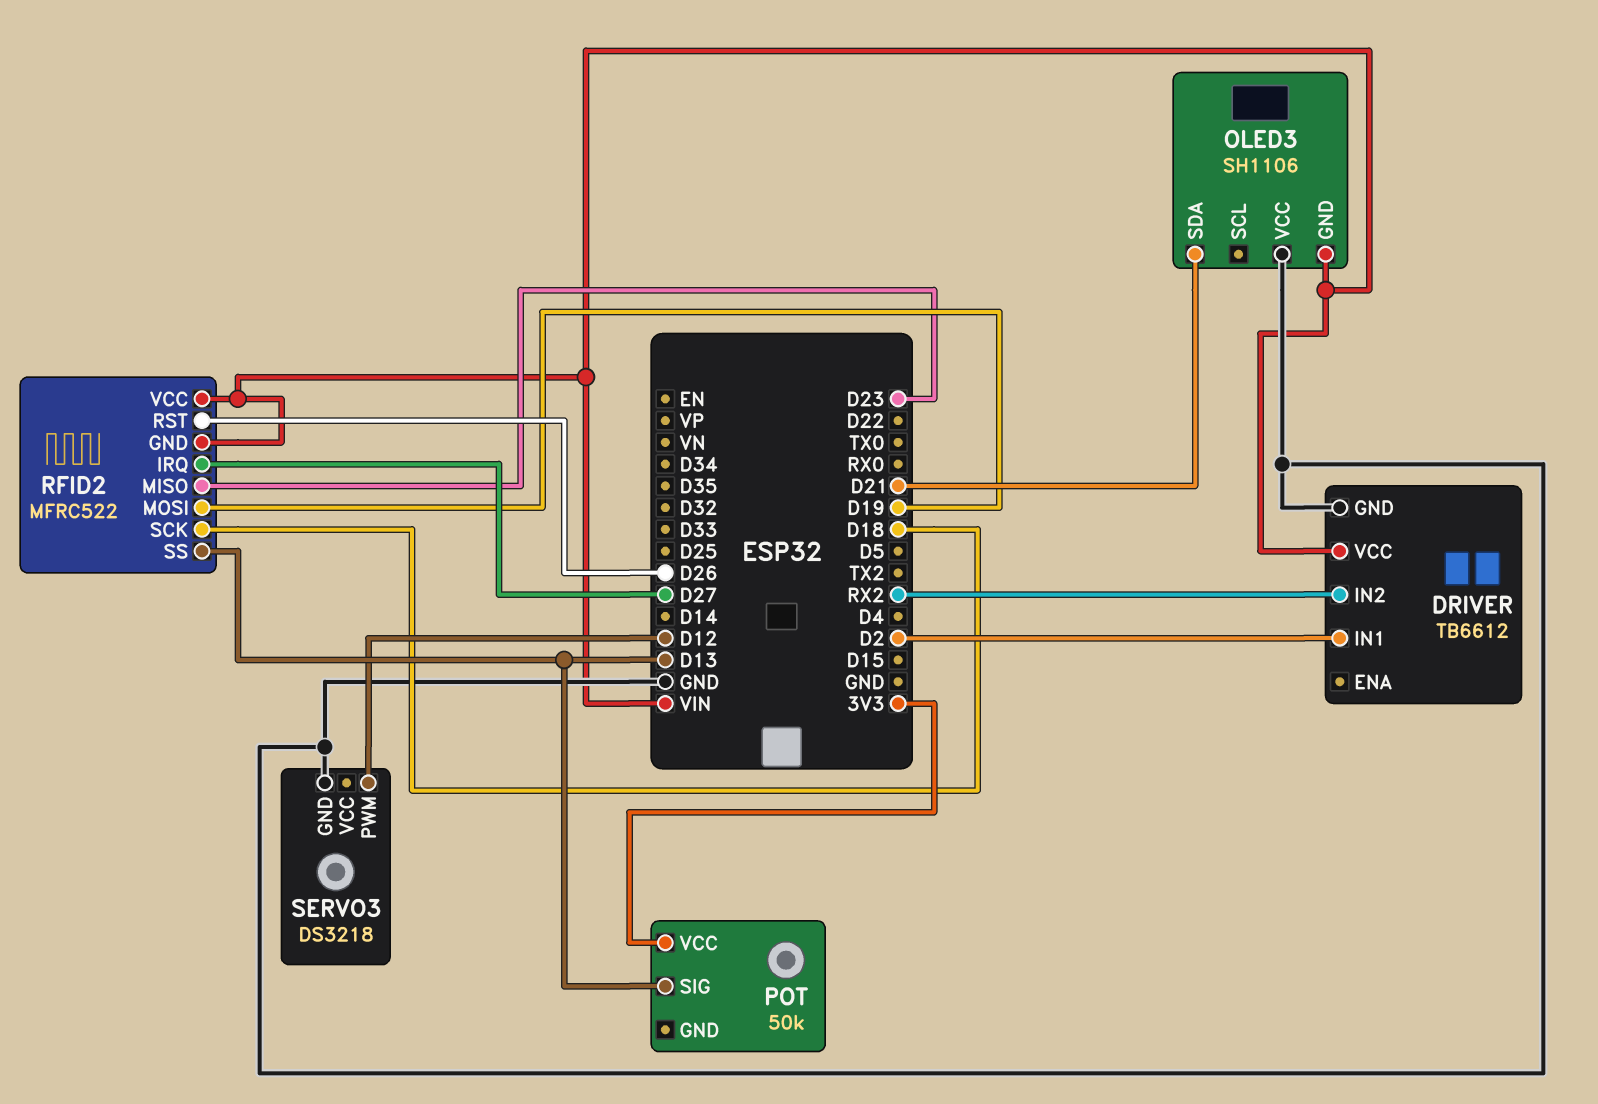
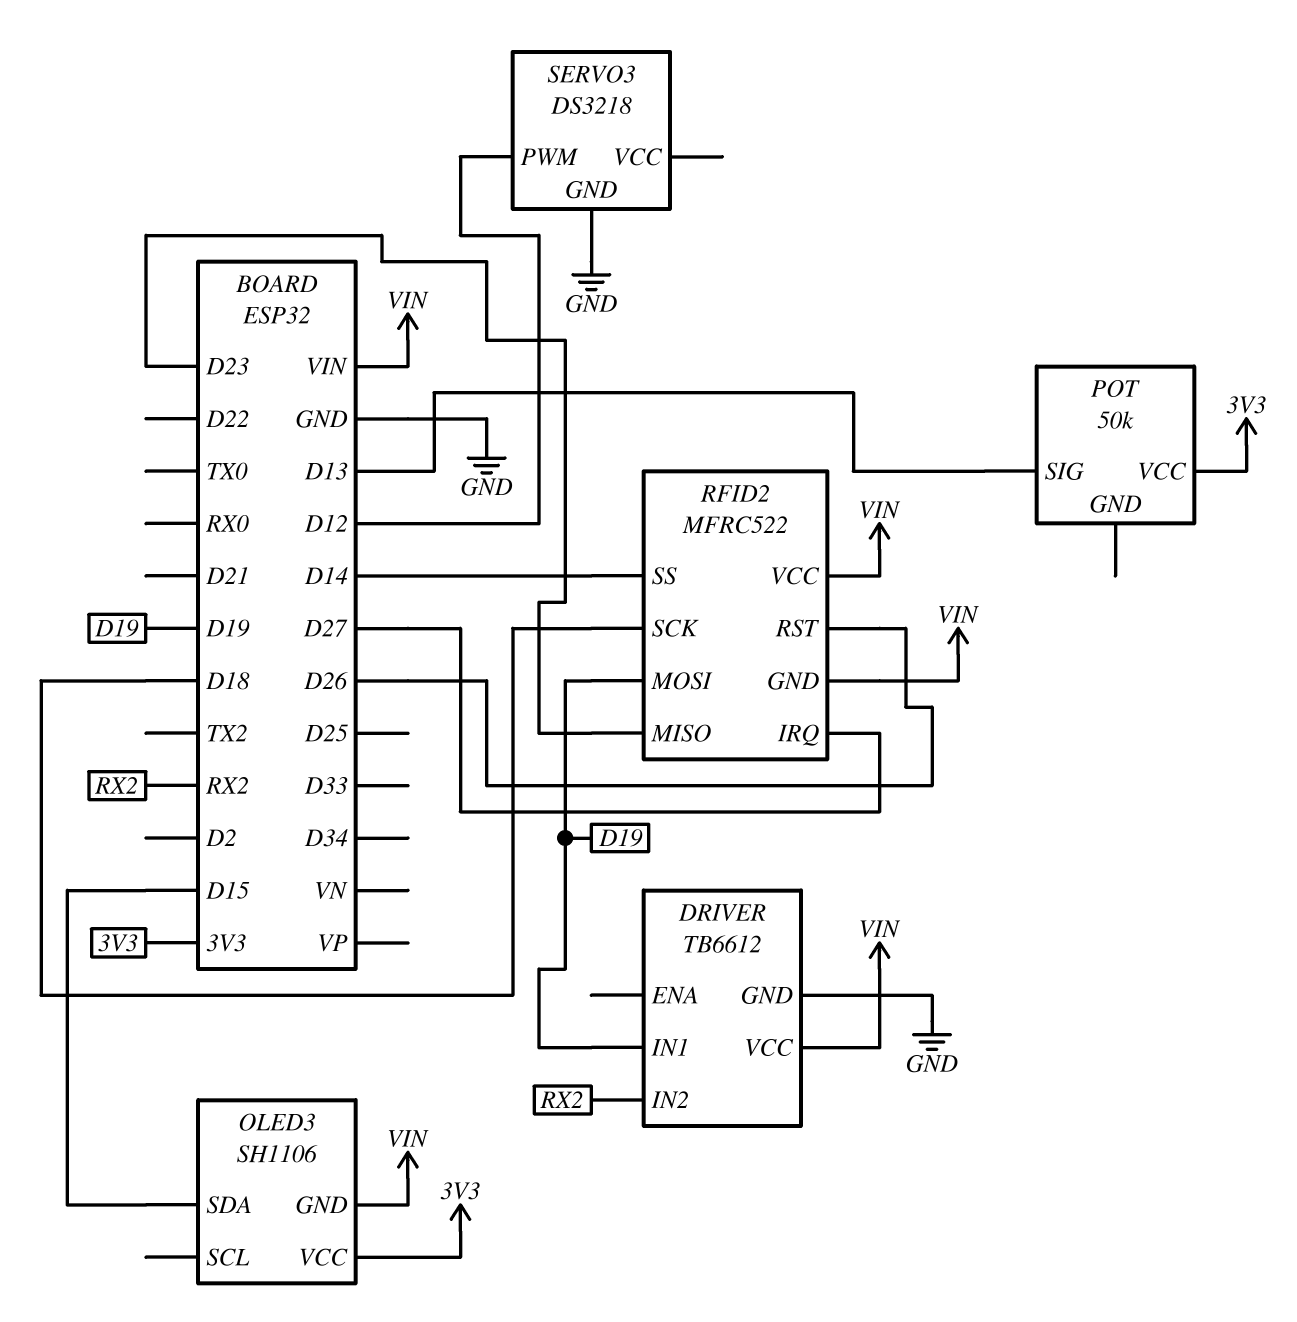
DRIVER pin IN1: D2 -> D19
OLED3 pin SDA: D21 -> D15
OLED3 pin VCC: GND -> 3V3
RFID2 pin SS: D13 -> D14

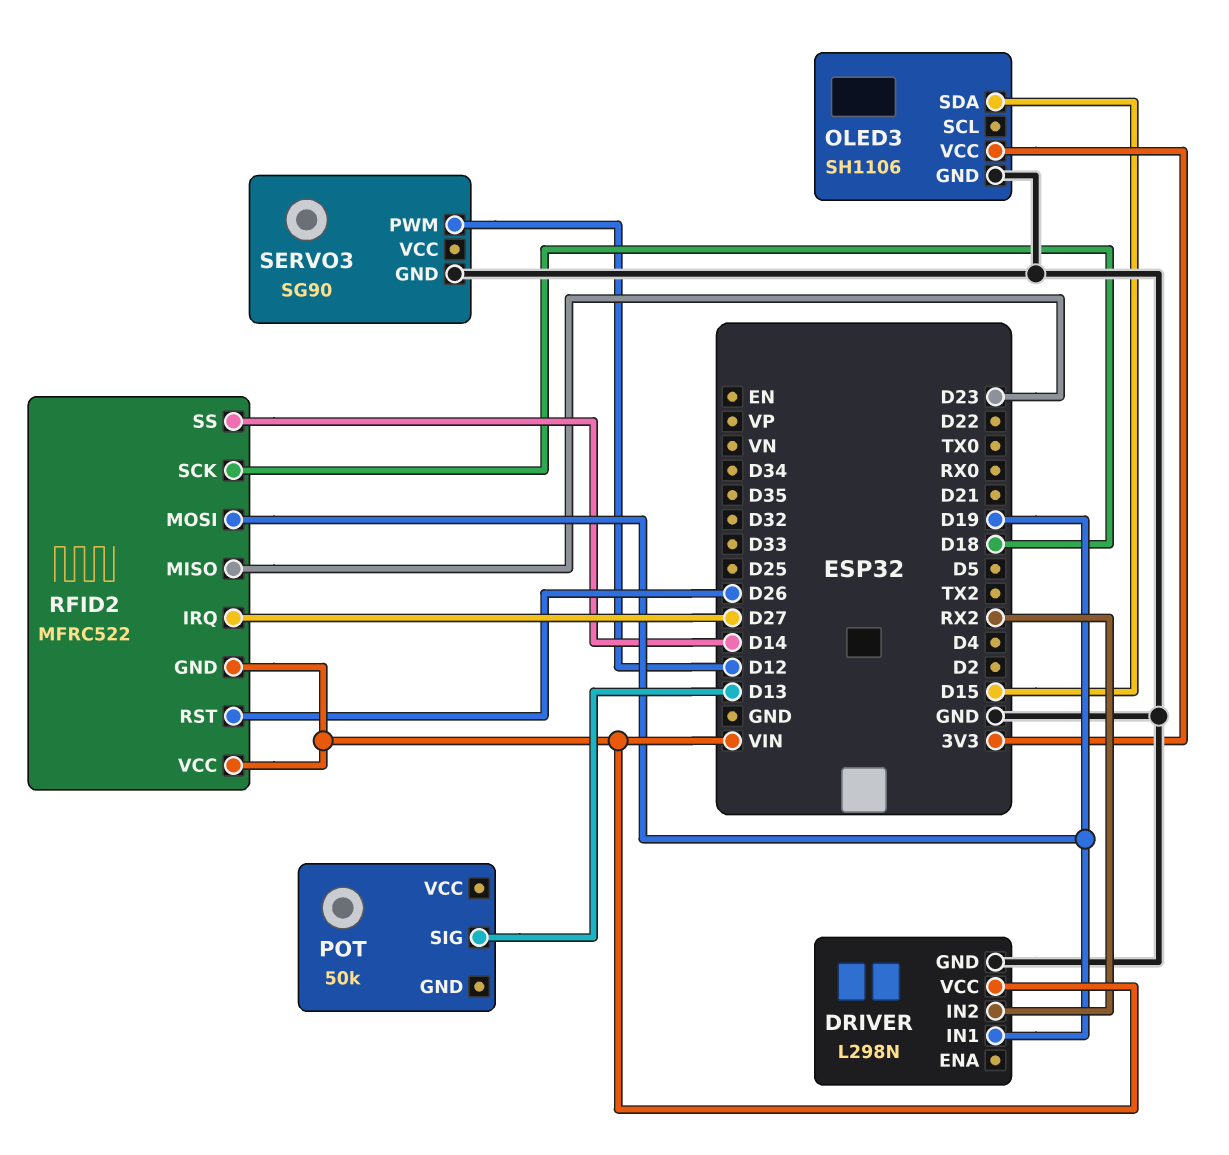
DRIVER: TB6612 -> L298N
OLED3 pin GND: VIN -> GND
POT pin VCC: 3V3 -> none
SERVO3: DS3218 -> SG90

